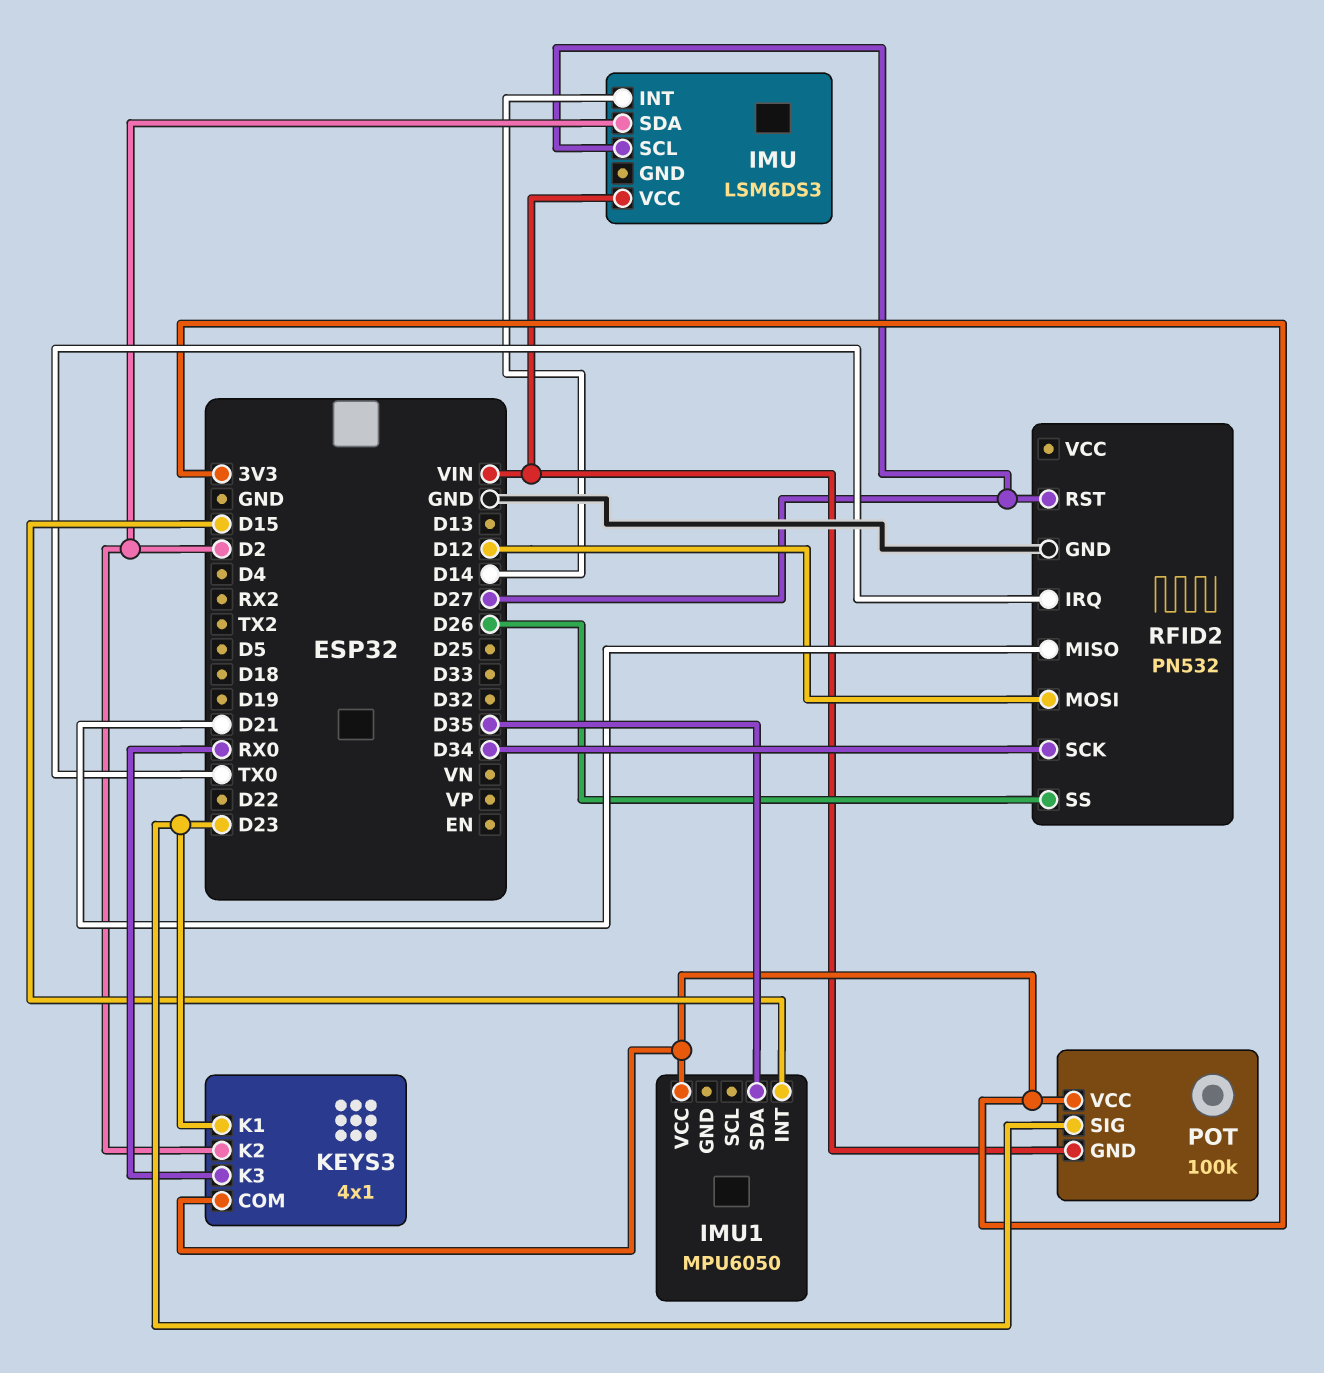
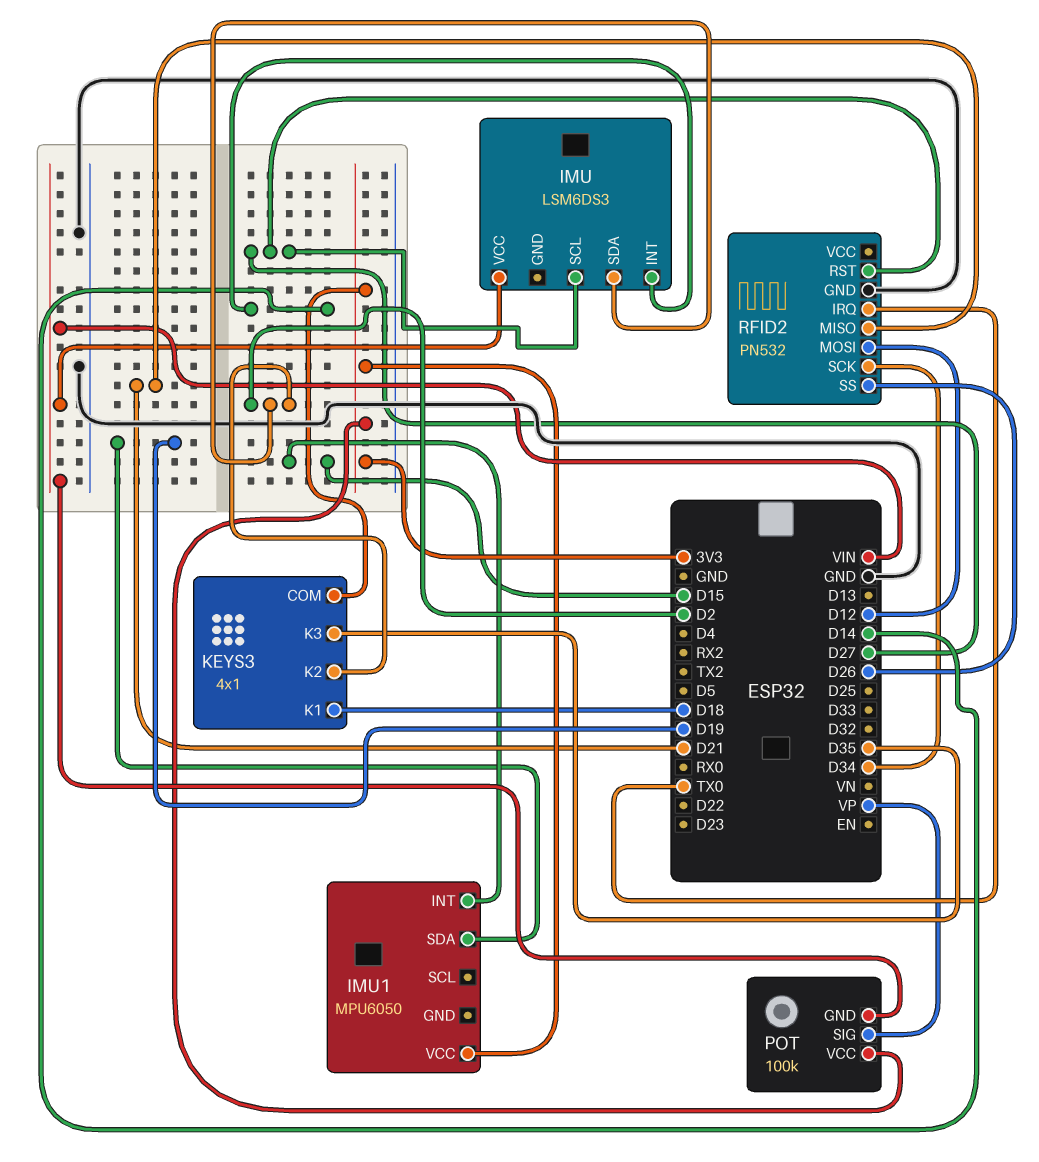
IMU1 pin SDA: D35 -> D19
KEYS3 pin K1: D23 -> D18
KEYS3 pin K3: RX0 -> D35
POT pin SIG: D23 -> VP

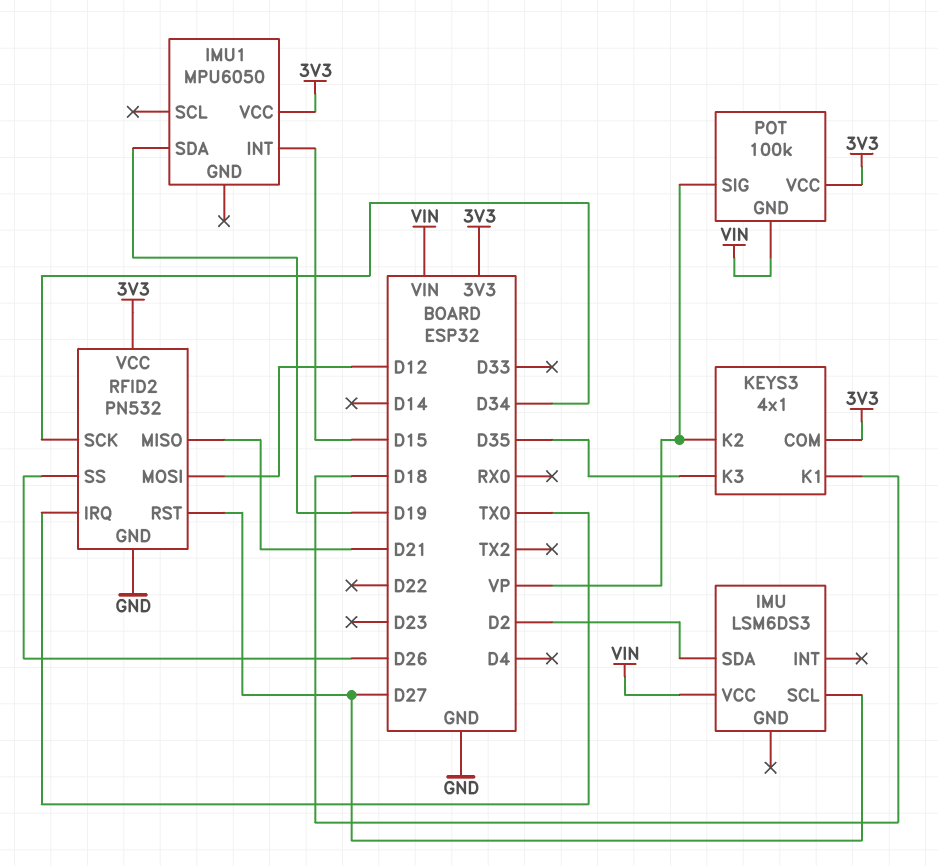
IMU pin INT: D14 -> none
KEYS3 pin K2: D2 -> VP
RFID2 pin VCC: none -> 3V3

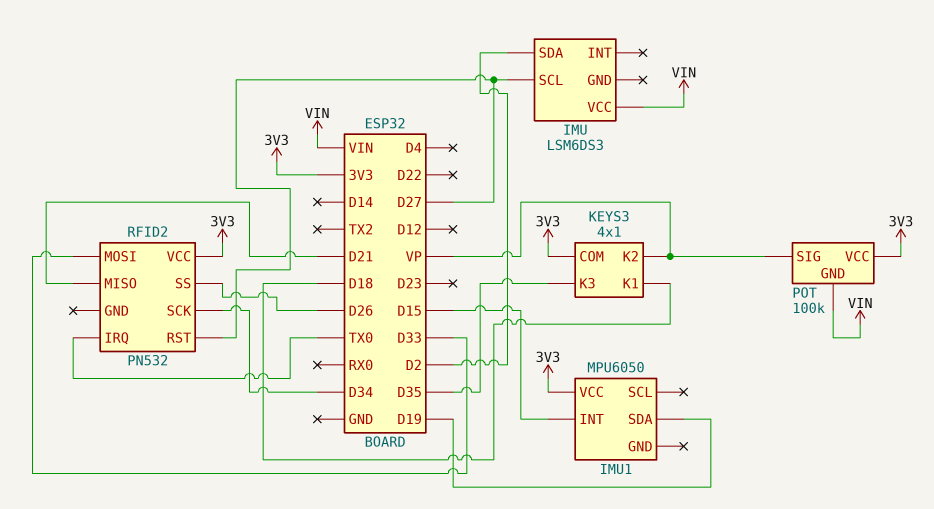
RFID2 pin GND: GND -> none
RFID2 pin MOSI: D12 -> D33

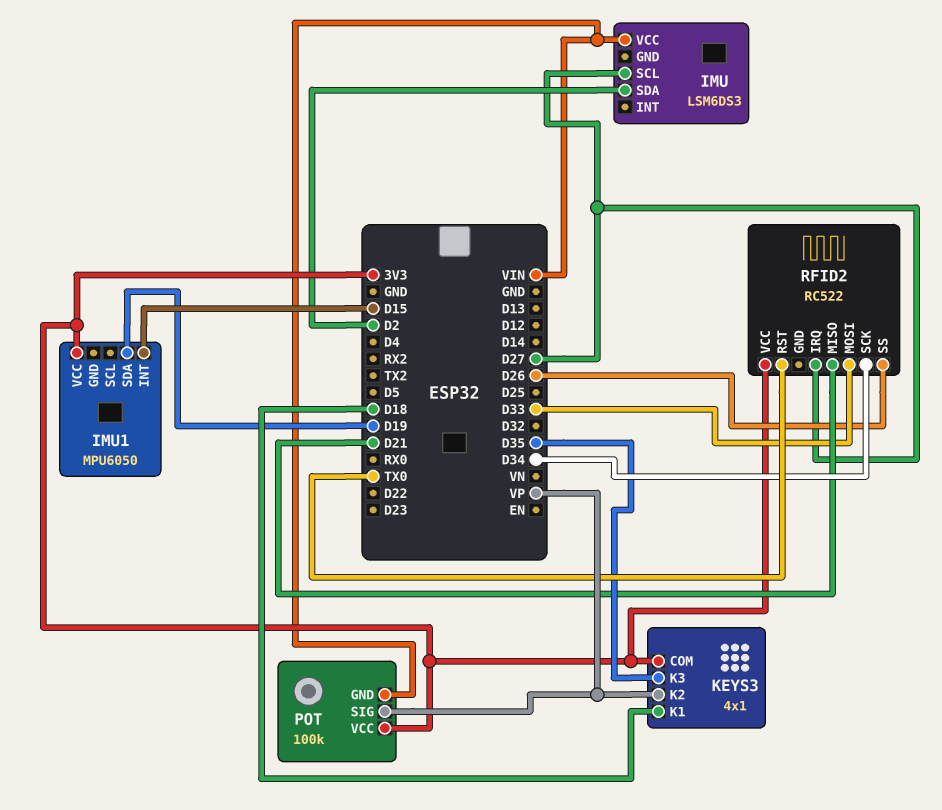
RFID2: PN532 -> RC522
RFID2 pin IRQ: TX0 -> D27
RFID2 pin RST: D27 -> TX0

